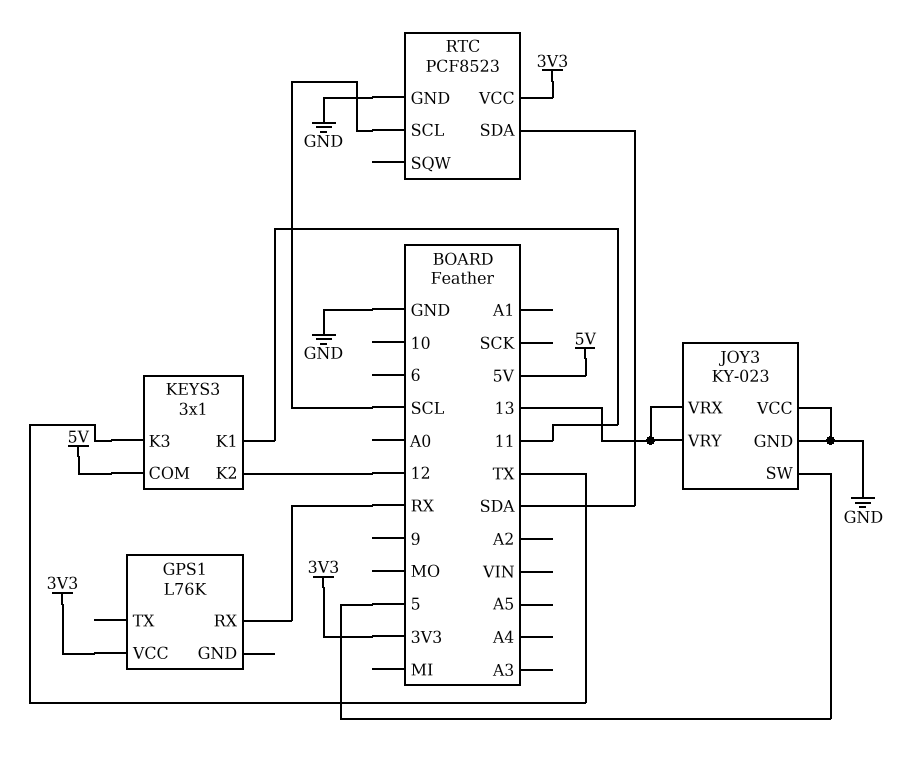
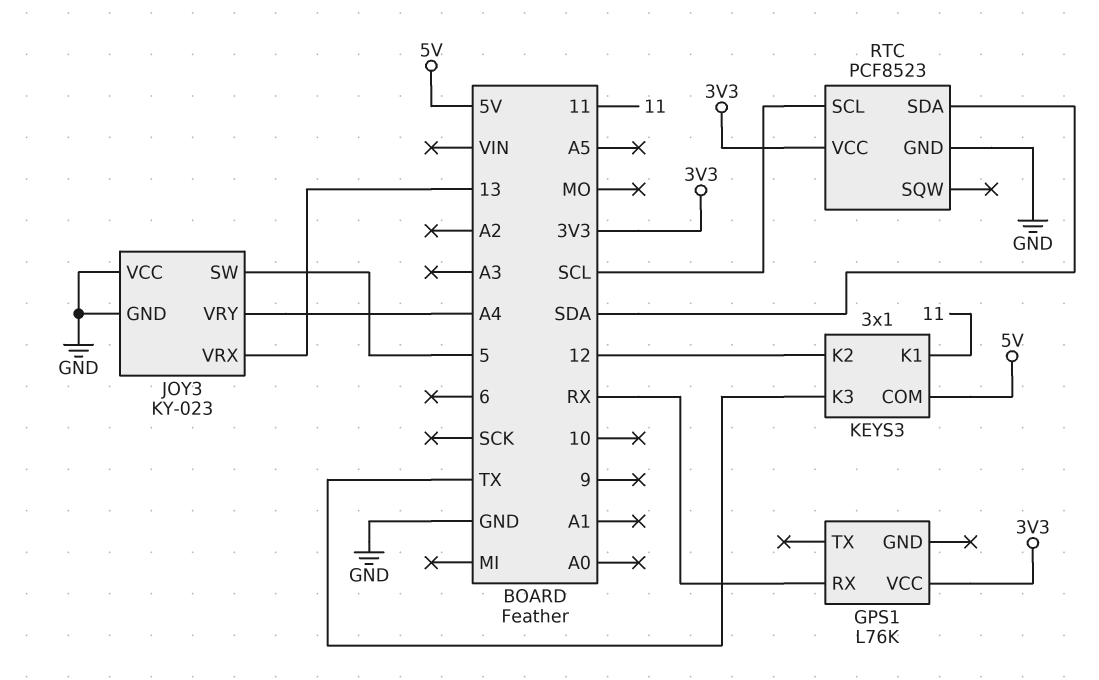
JOY3 pin VRY: 13 -> A4

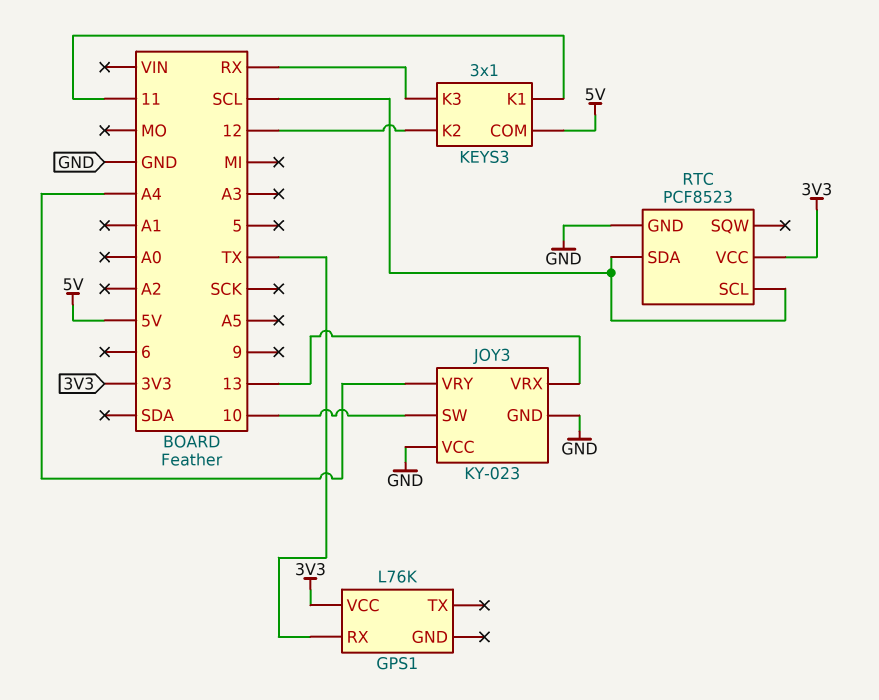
GPS1 pin RX: RX -> TX
JOY3 pin SW: 5 -> 10
KEYS3 pin K3: TX -> RX
RTC pin SDA: SDA -> SCL

